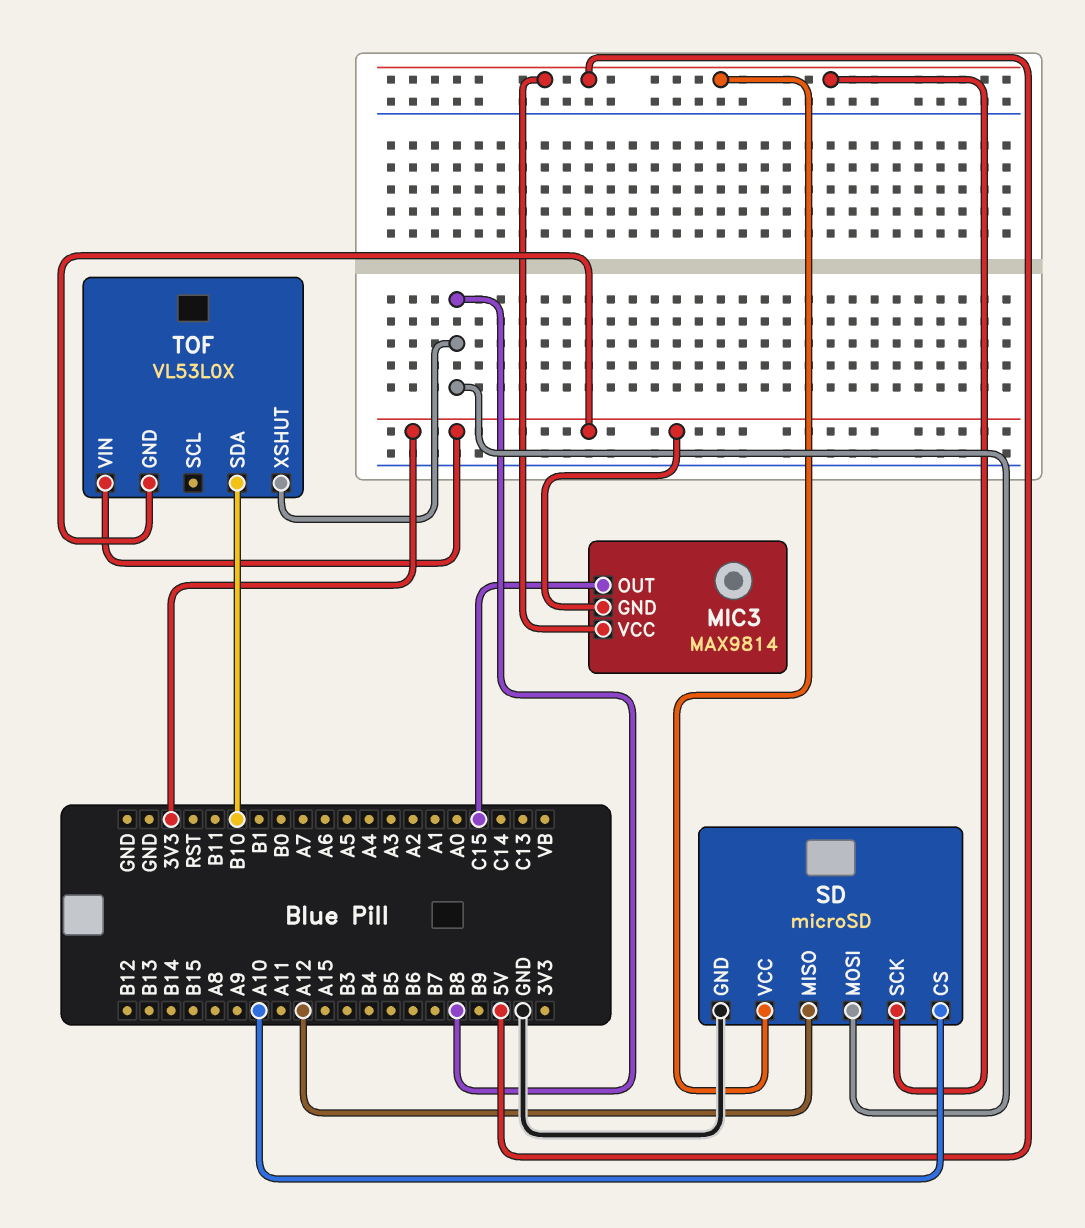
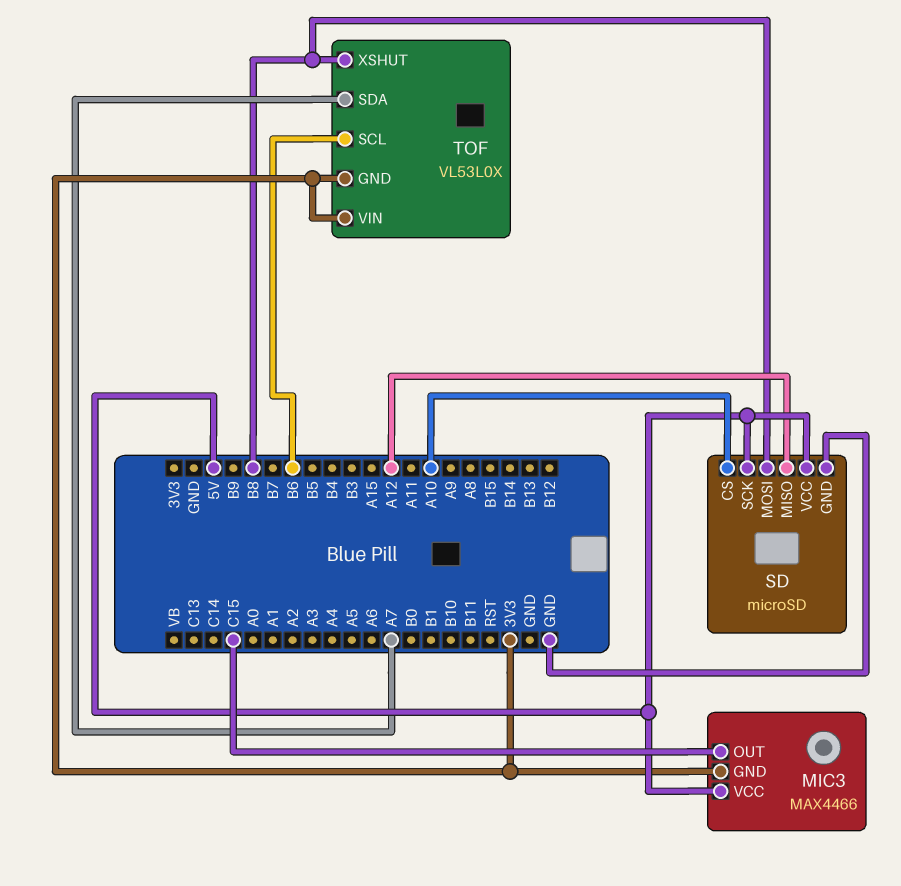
MIC3: MAX9814 -> MAX4466
TOF pin SCL: none -> B6
TOF pin SDA: B10 -> A7

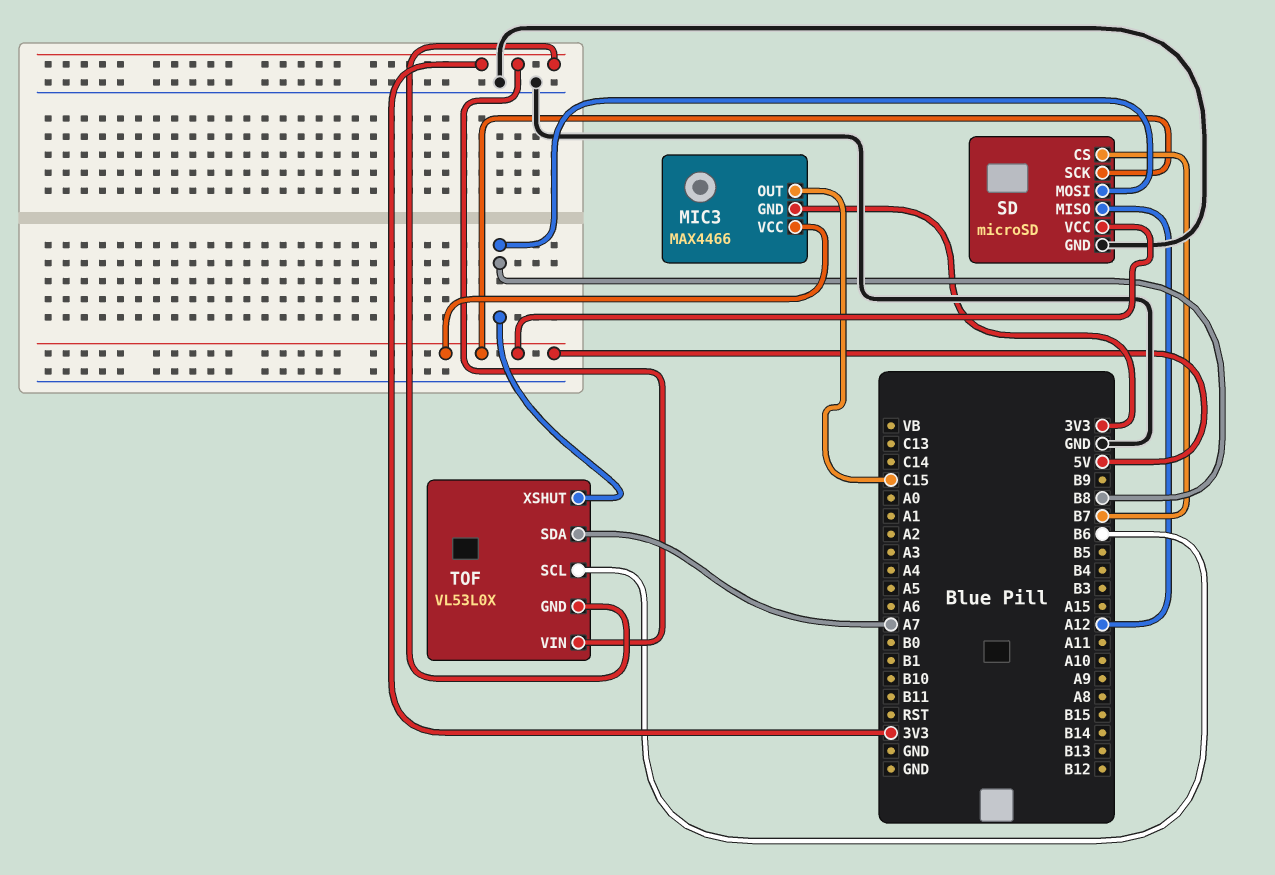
SD pin CS: A10 -> B7

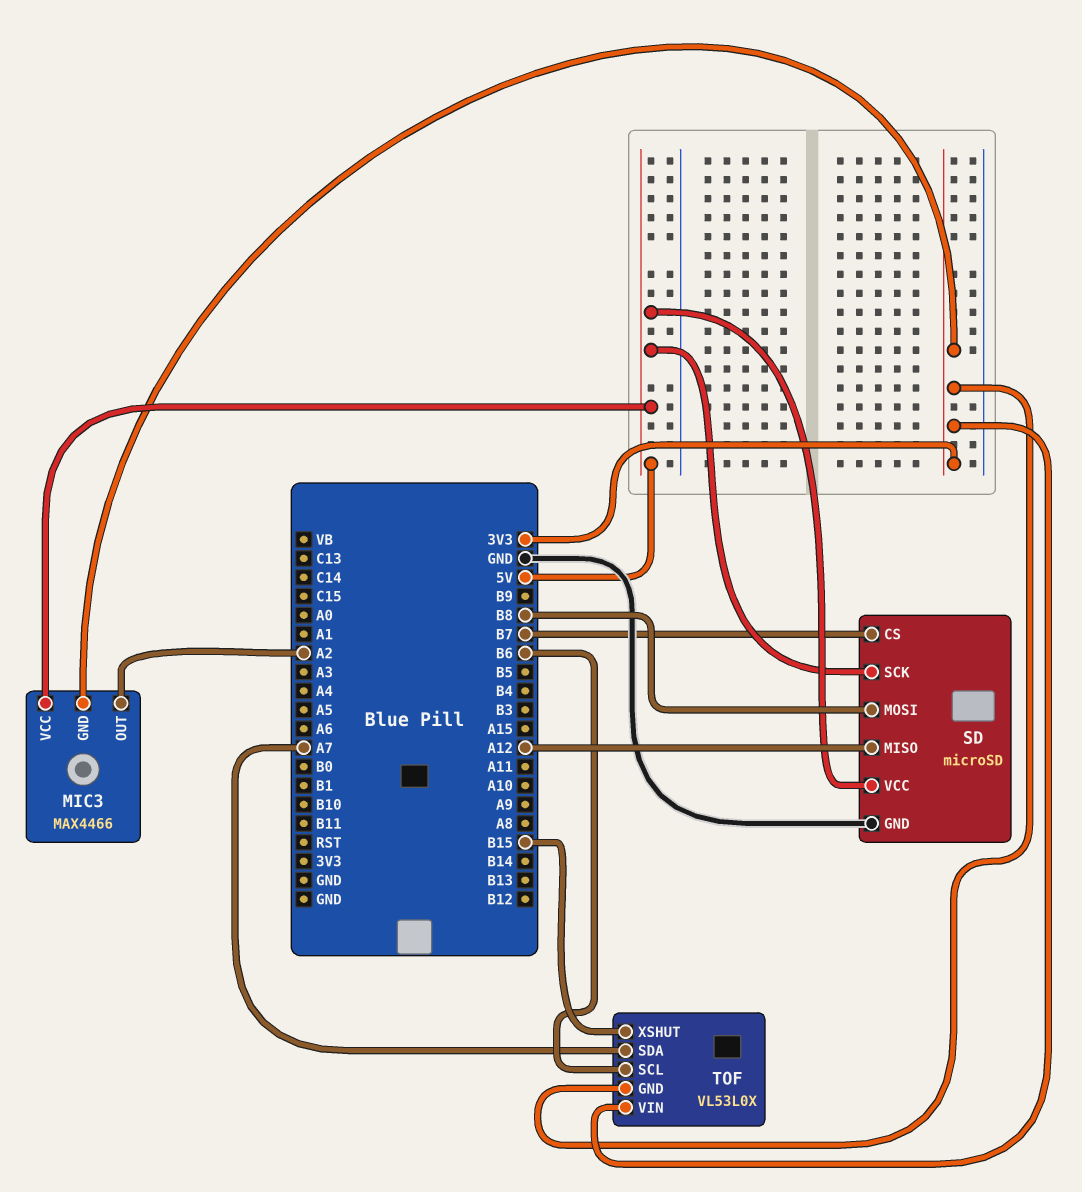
MIC3 pin OUT: C15 -> A2
TOF pin XSHUT: B8 -> B15

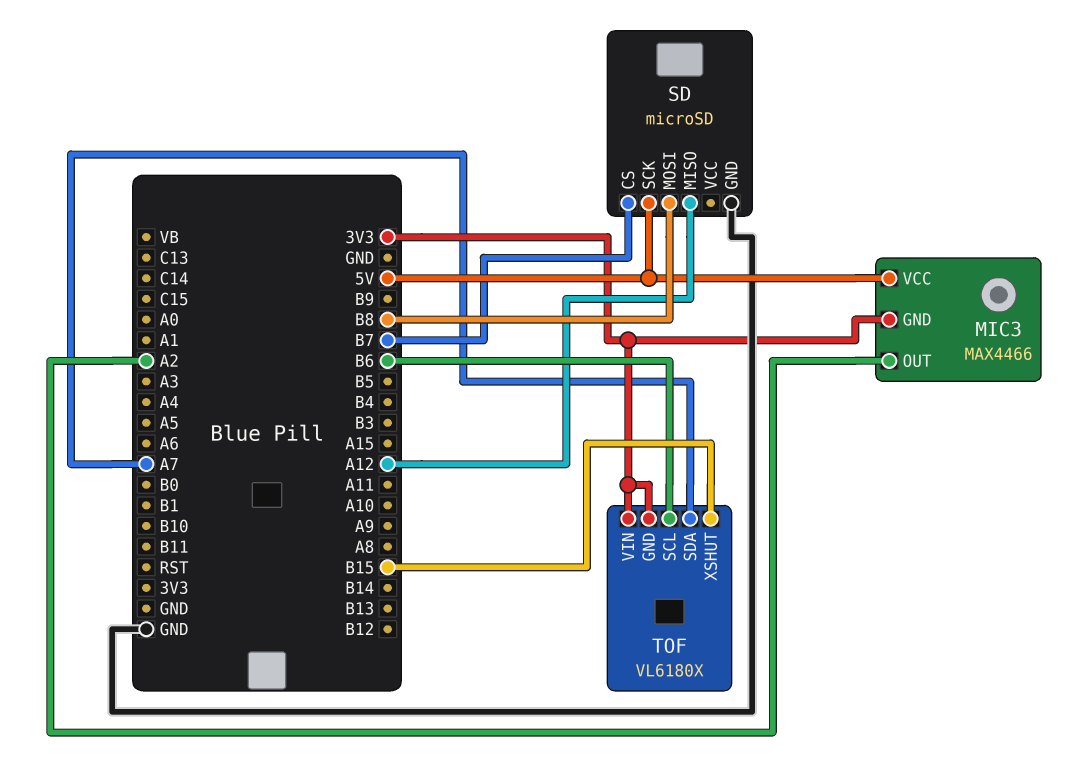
SD pin VCC: 5V -> none
TOF: VL53L0X -> VL6180X

